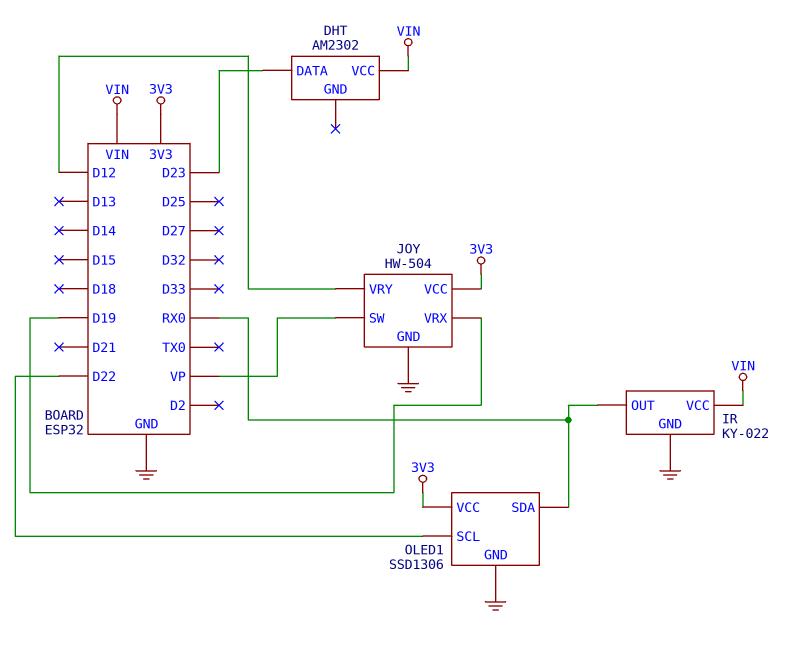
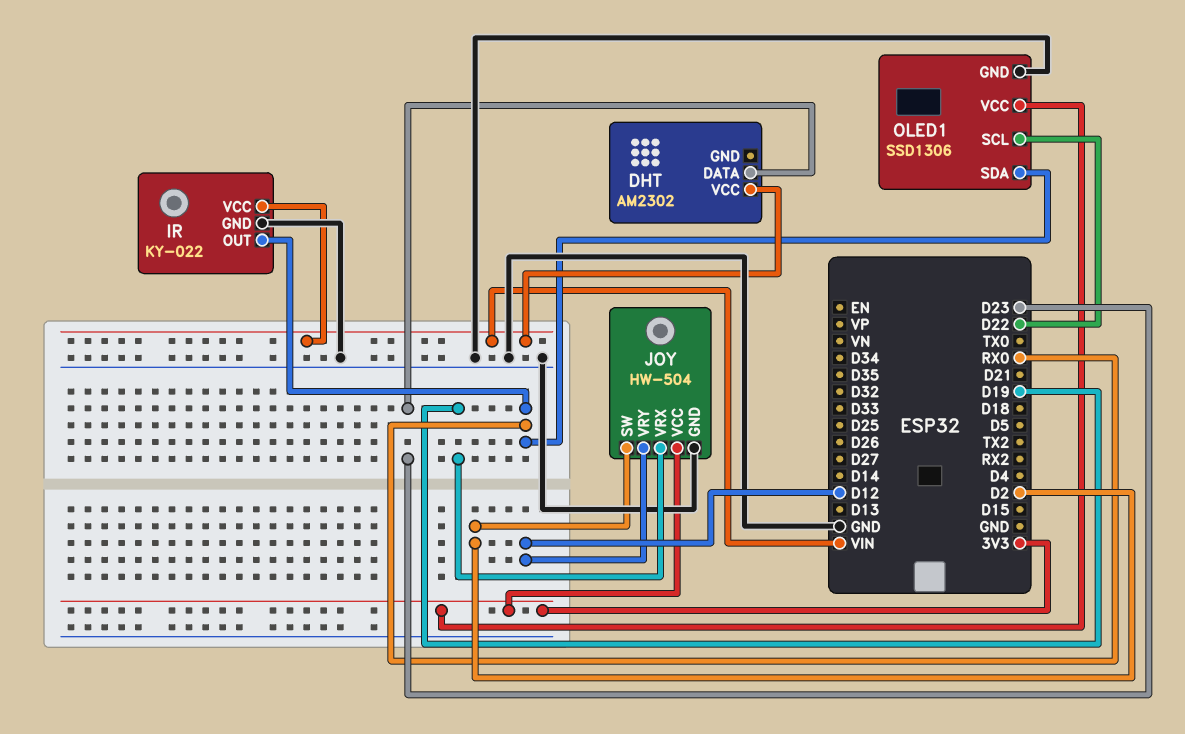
JOY pin SW: VP -> D2

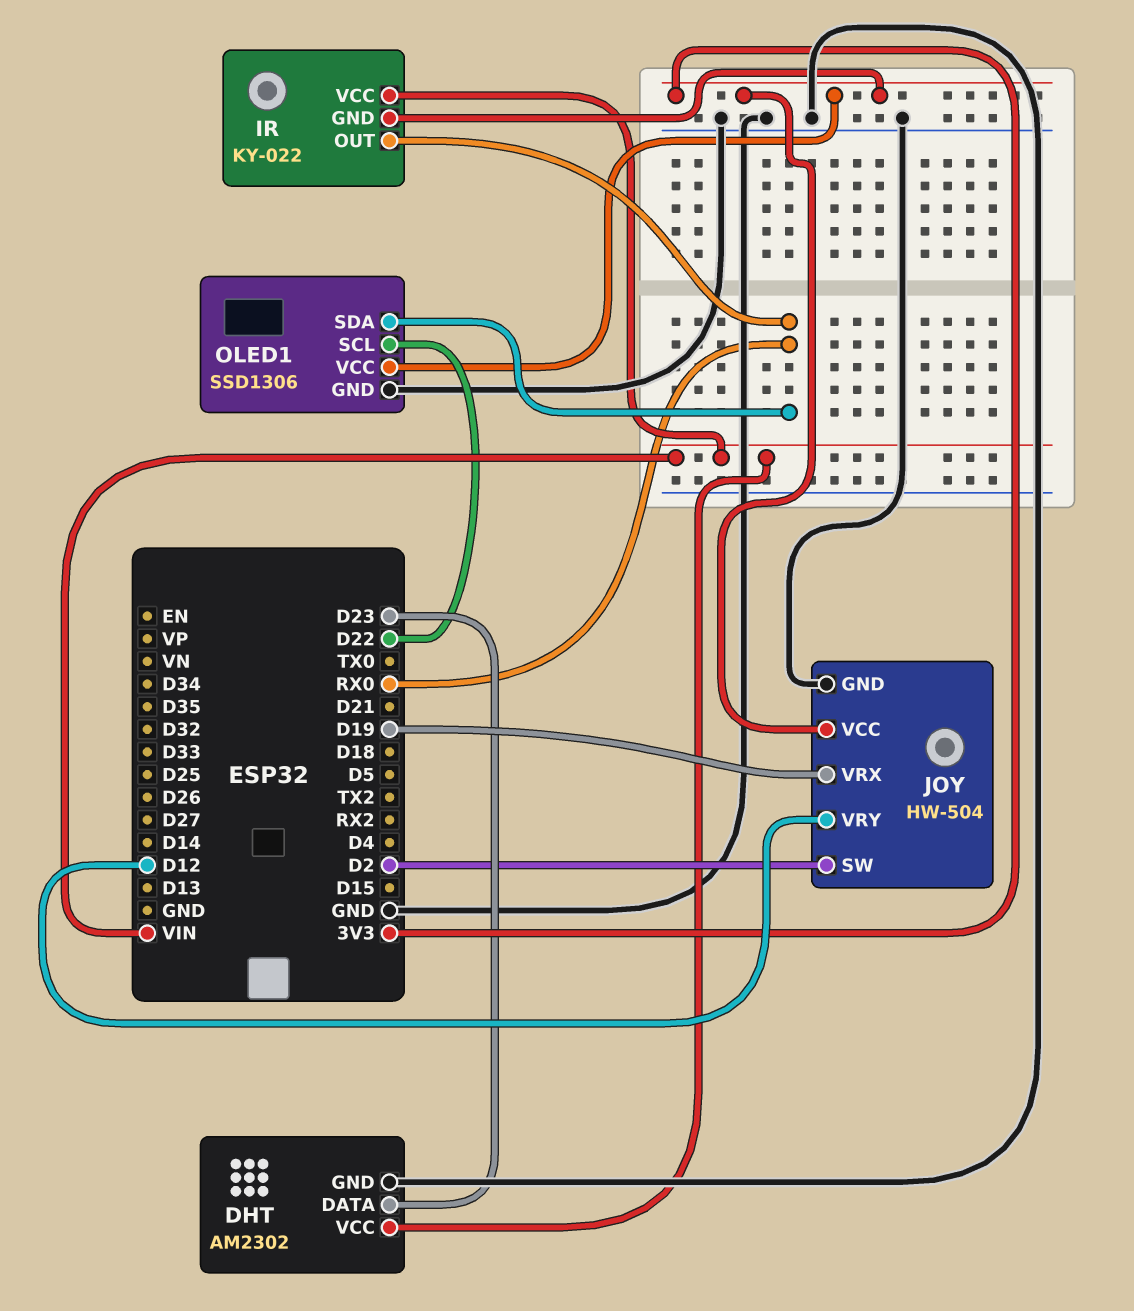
DHT pin GND: none -> GND
IR pin GND: GND -> 3V3

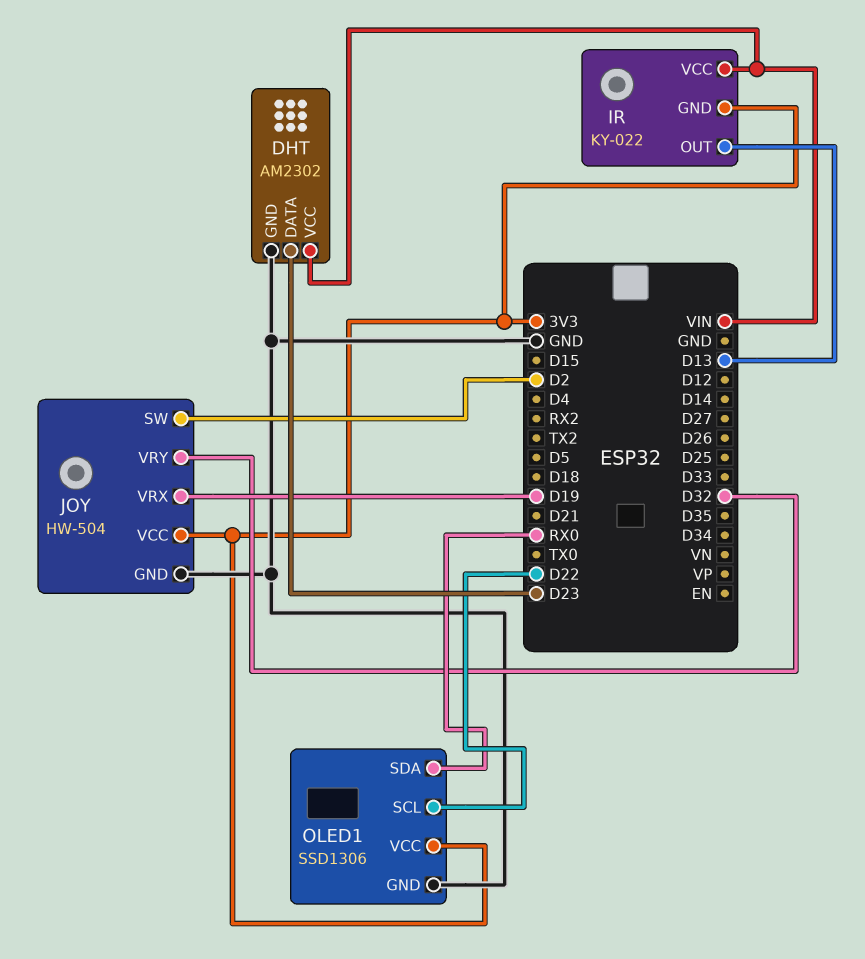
IR pin OUT: RX0 -> D13
JOY pin VRY: D12 -> D32

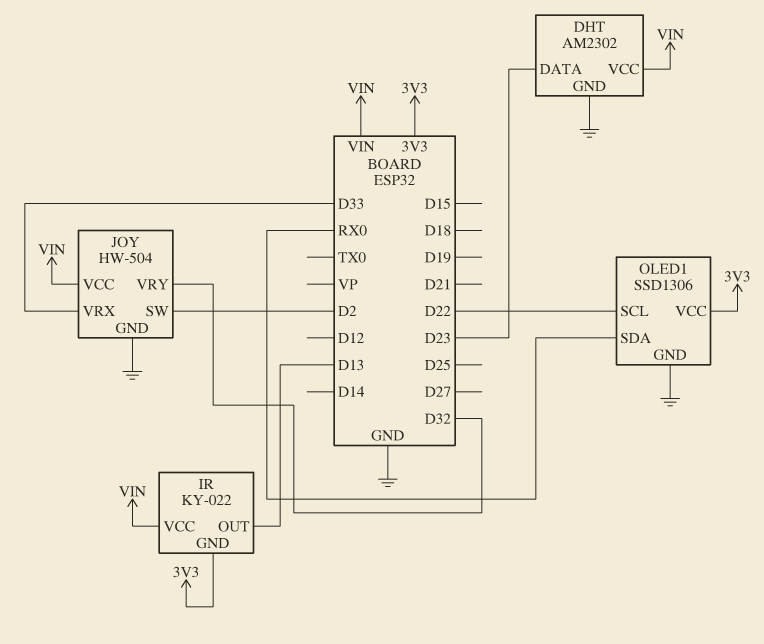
JOY pin VCC: 3V3 -> VIN
JOY pin VRX: D19 -> D33

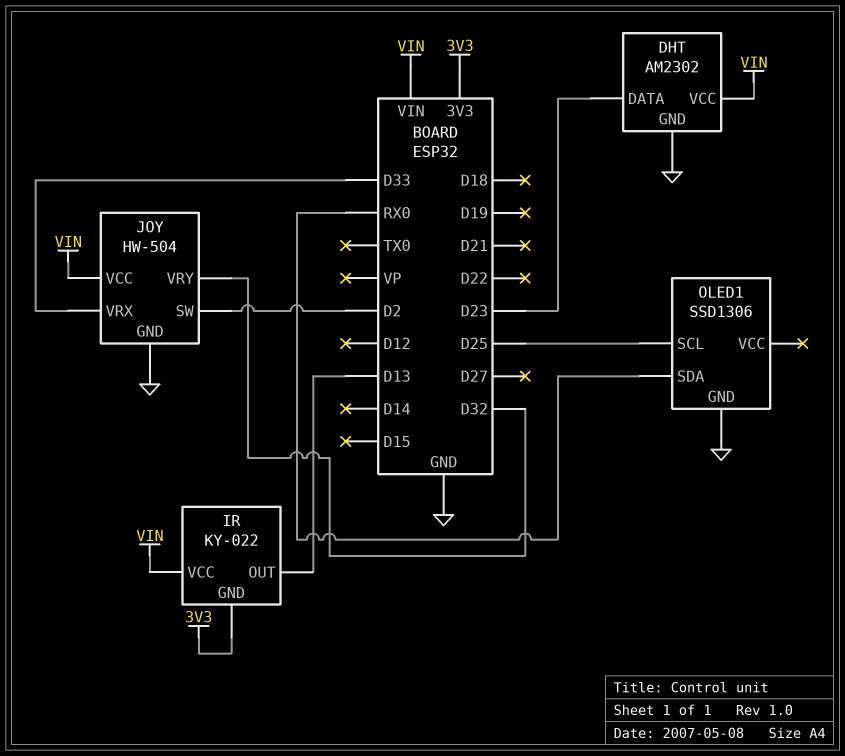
OLED1 pin SCL: D22 -> D25
OLED1 pin VCC: 3V3 -> none

